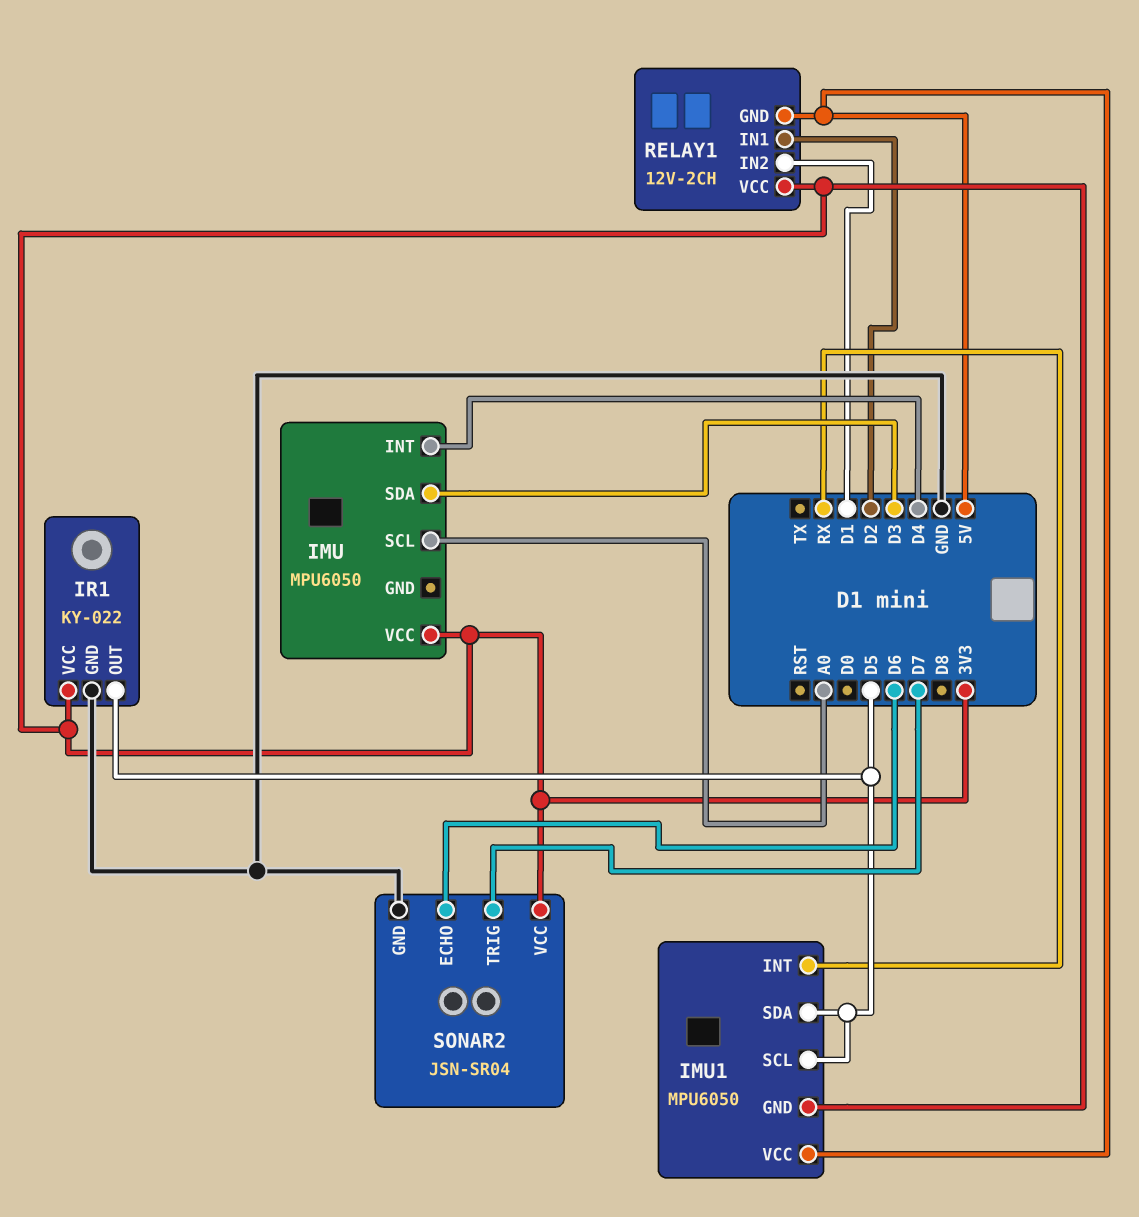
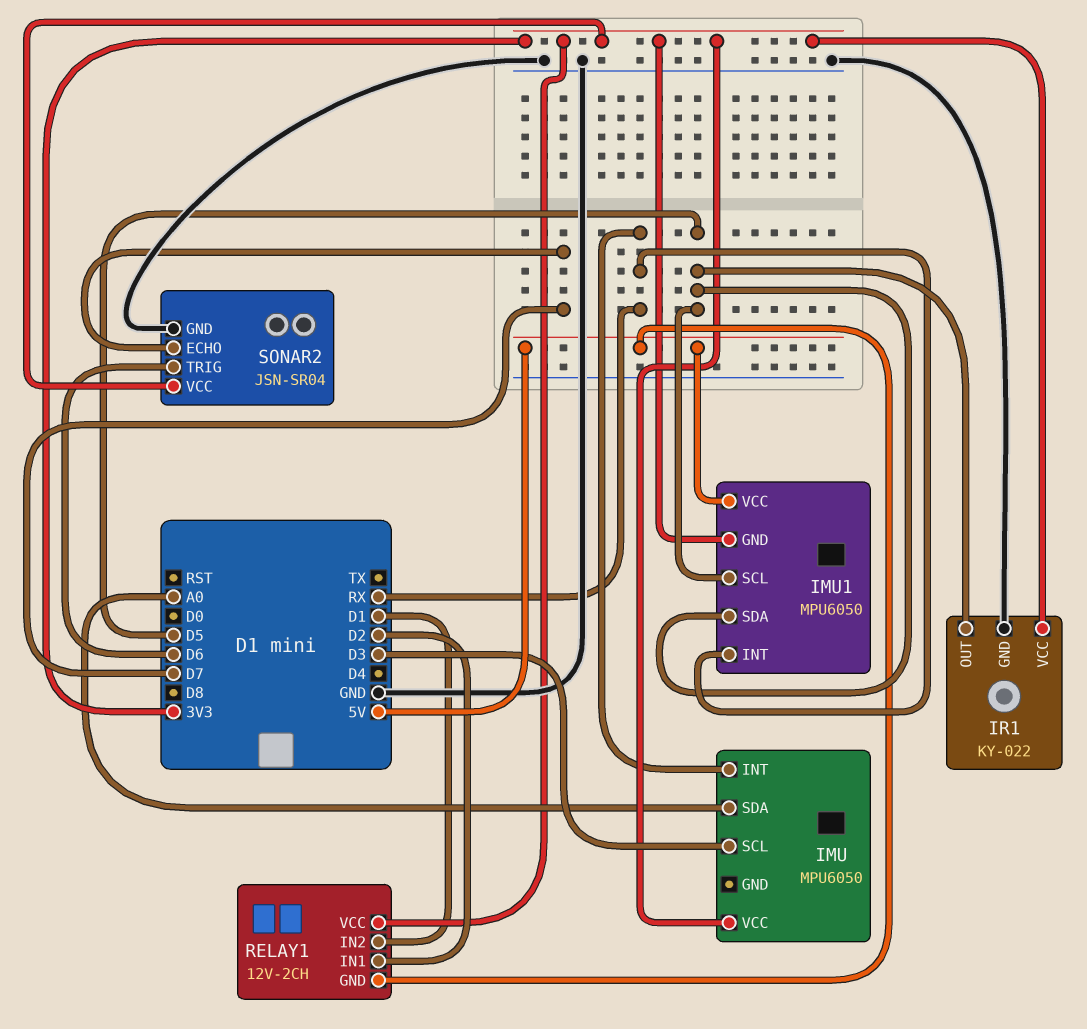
IMU pin INT: D4 -> RX
IMU pin SCL: A0 -> D3
IMU pin SDA: D3 -> A0
SONAR2 pin ECHO: D6 -> D7
SONAR2 pin TRIG: D7 -> D6

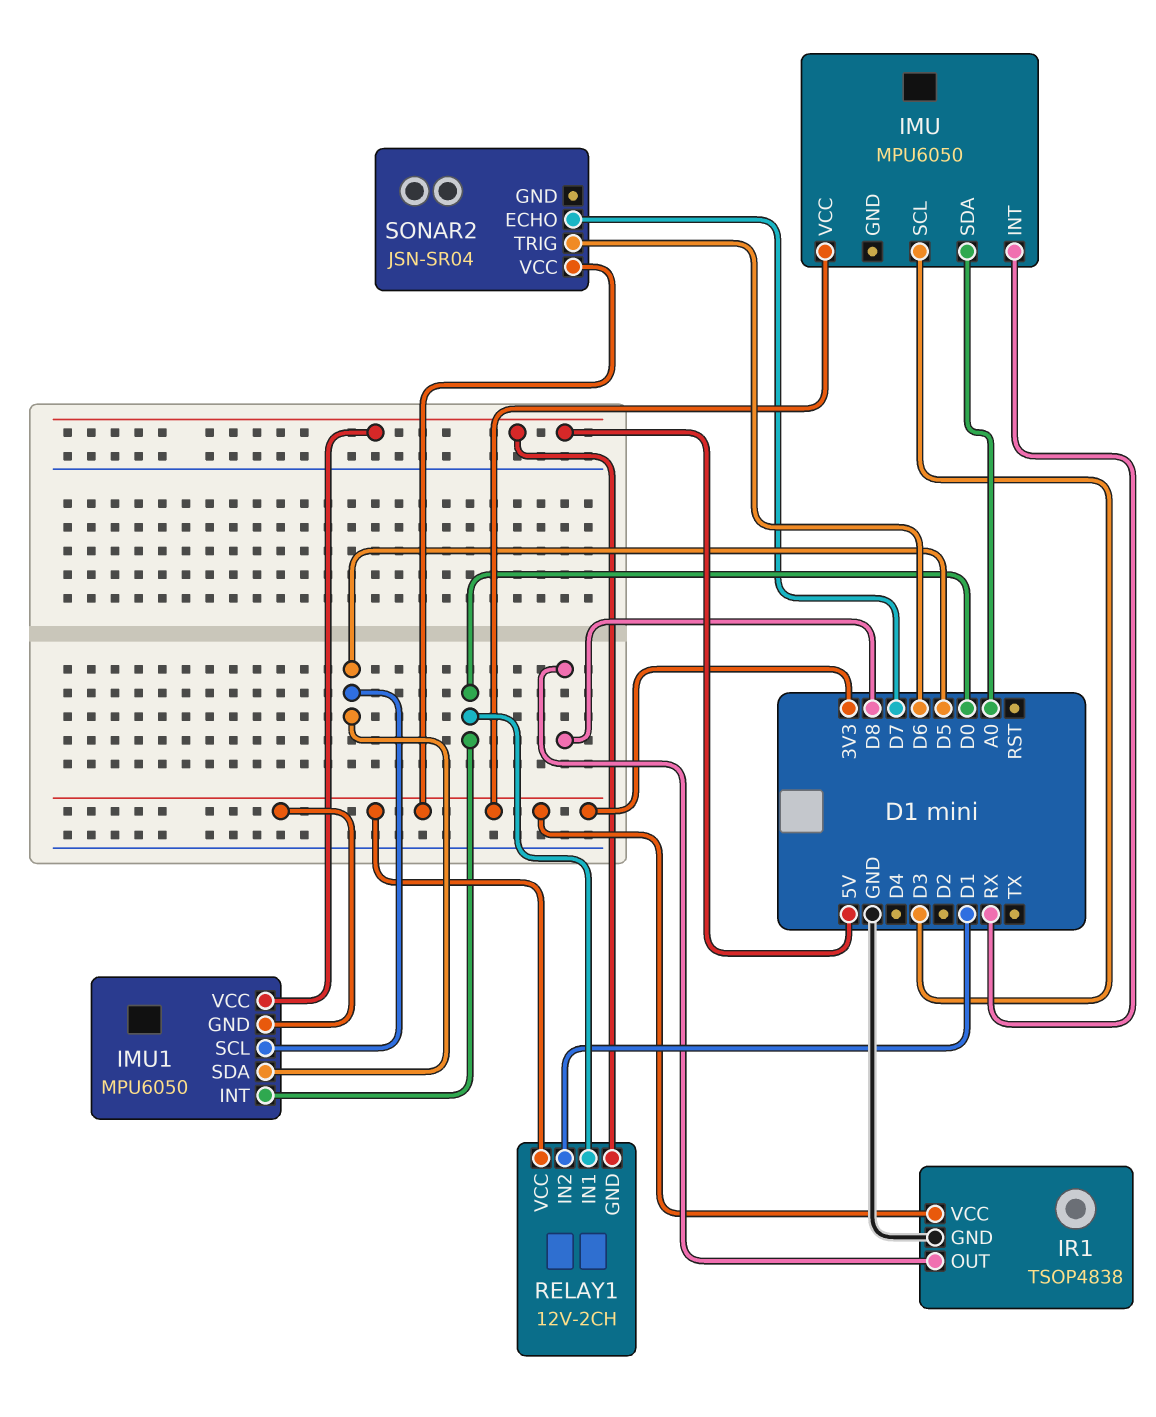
IMU1 pin INT: RX -> D0
IR1: KY-022 -> TSOP4838
IR1 pin OUT: D5 -> D8
RELAY1 pin IN1: D2 -> D0
SONAR2 pin GND: GND -> none

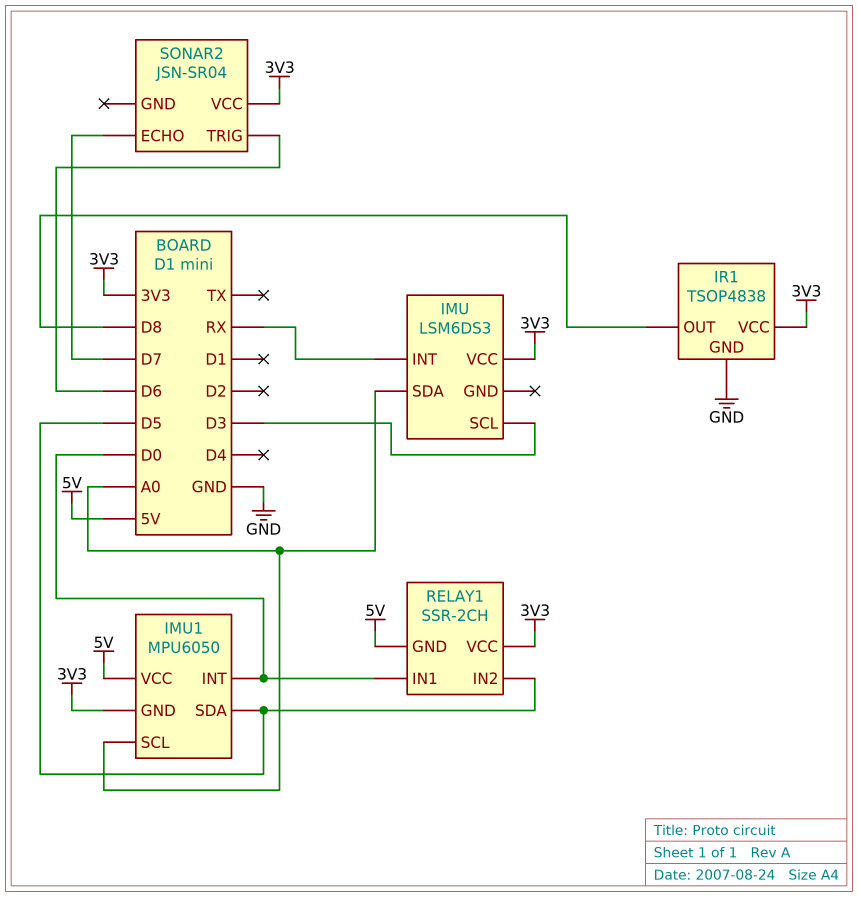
IMU: MPU6050 -> LSM6DS3
IMU1 pin SCL: D5 -> A0
RELAY1: 12V-2CH -> SSR-2CH
RELAY1 pin IN2: D1 -> D5

